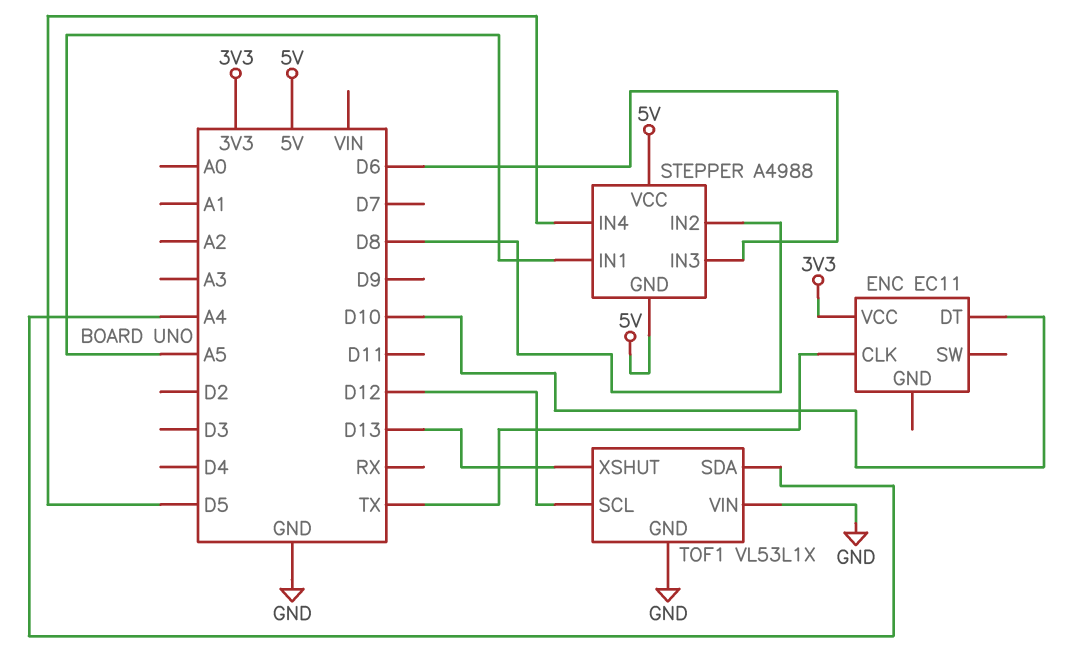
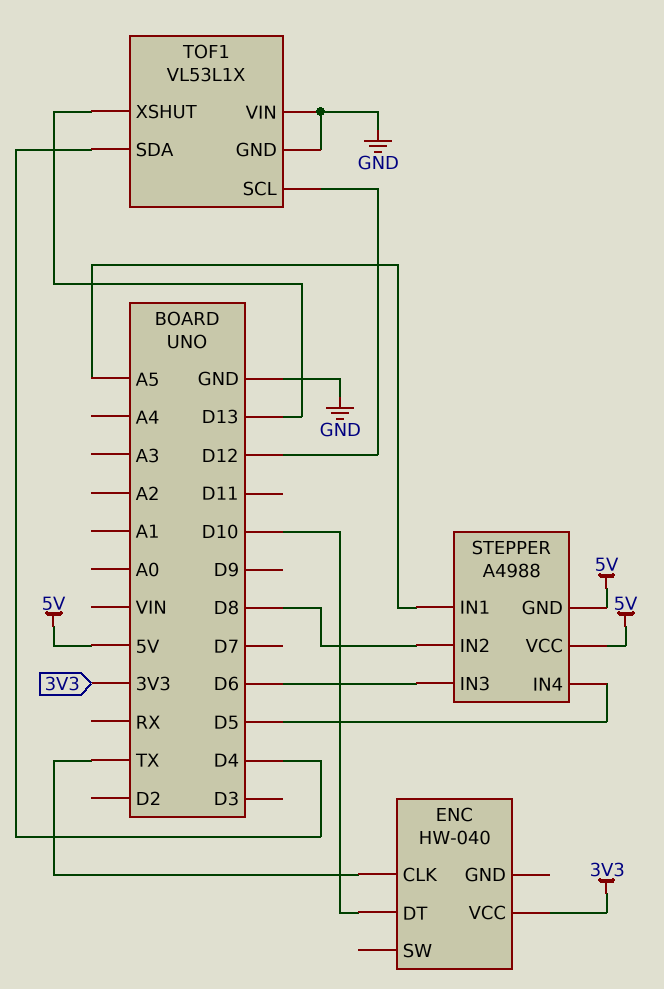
ENC: EC11 -> HW-040
TOF1 pin SDA: A4 -> D4

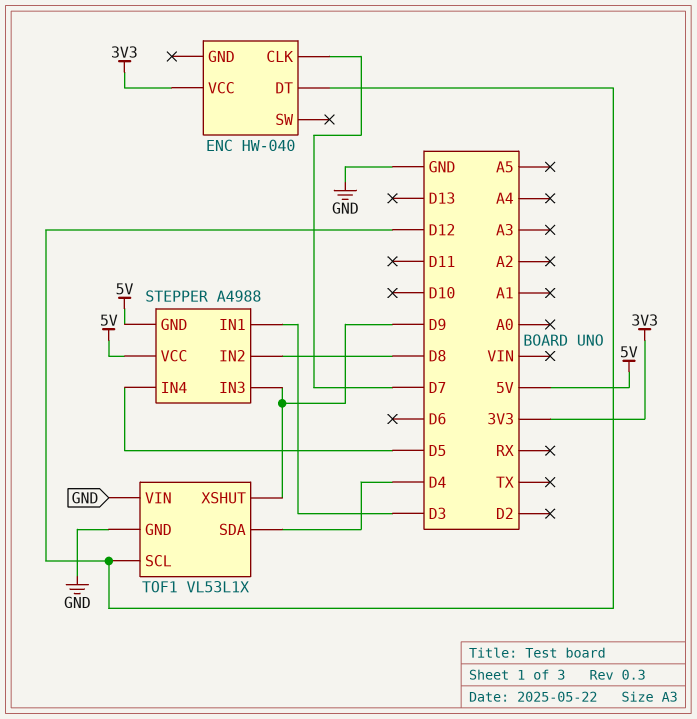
ENC pin CLK: TX -> D7
ENC pin DT: D10 -> D12
STEPPER pin IN1: A5 -> D3
STEPPER pin IN3: D6 -> D9
TOF1 pin XSHUT: D13 -> D9

